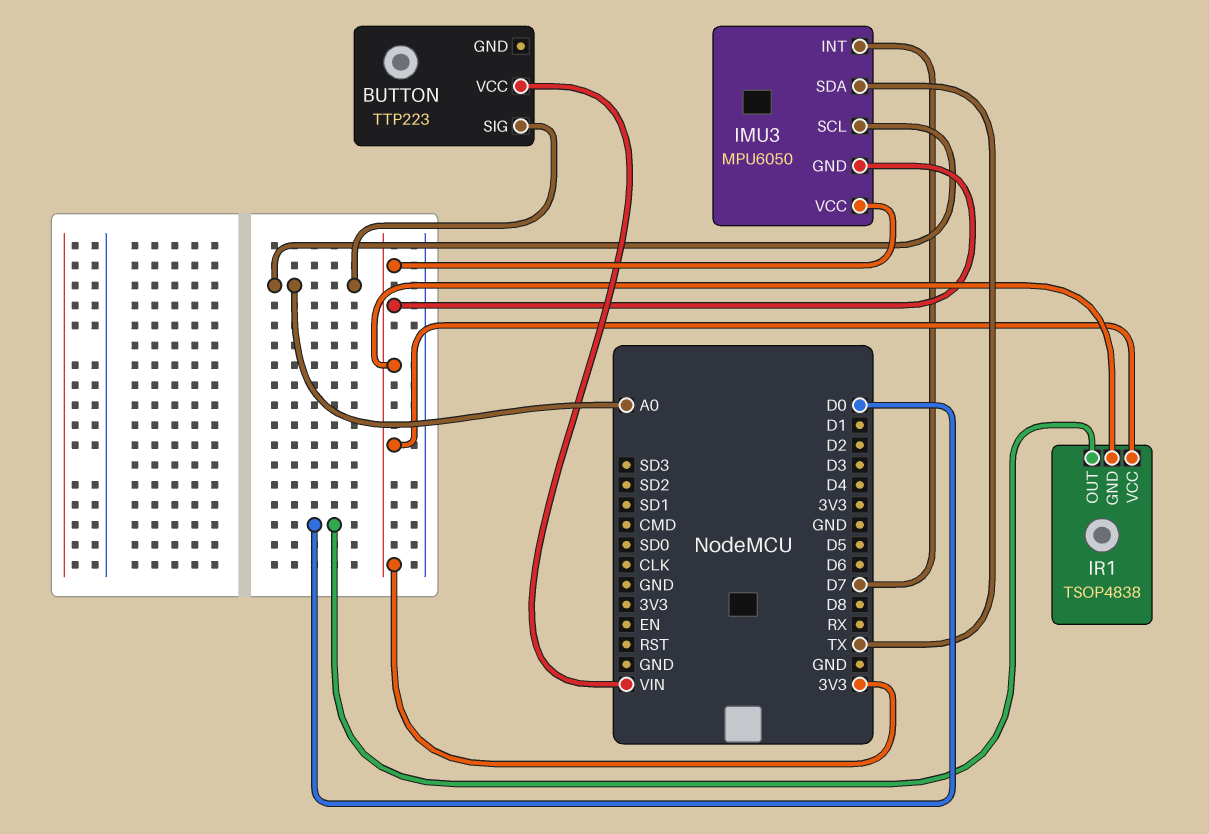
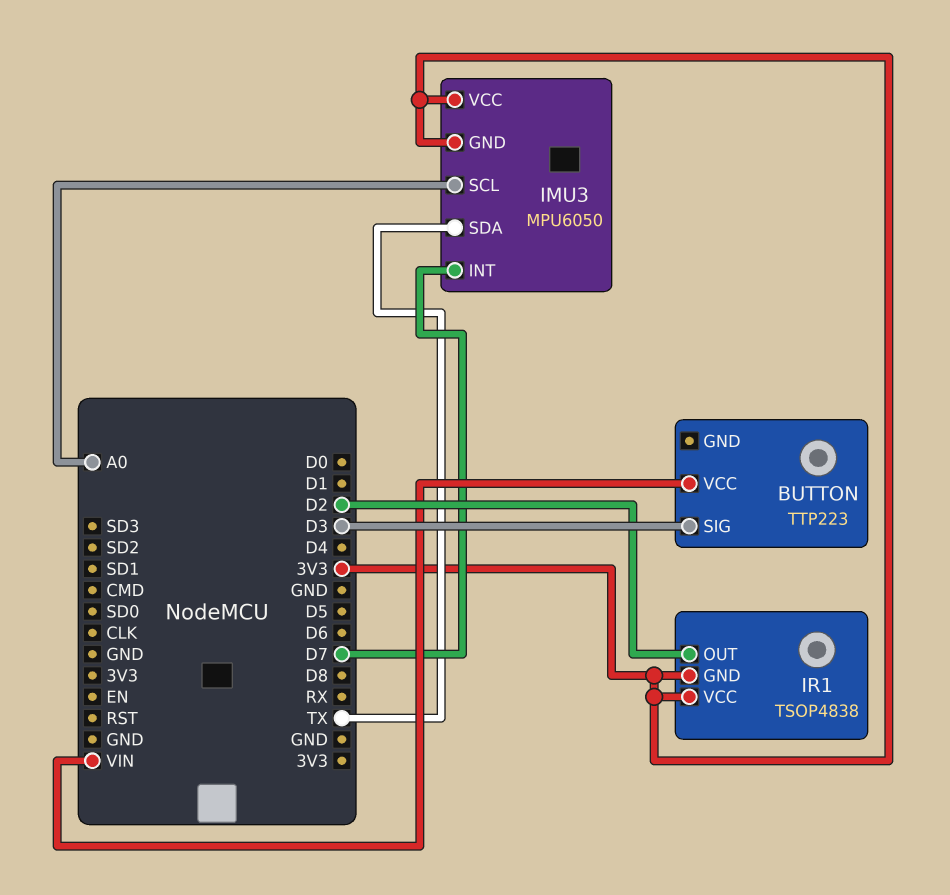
BUTTON pin SIG: A0 -> D3
IR1 pin OUT: D0 -> D2

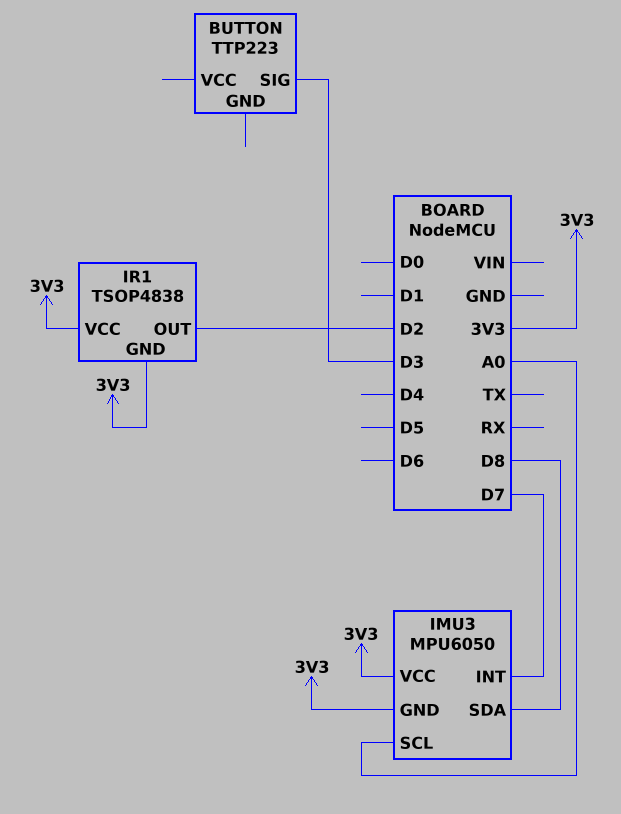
BUTTON pin VCC: VIN -> none
IMU3 pin SDA: TX -> D8

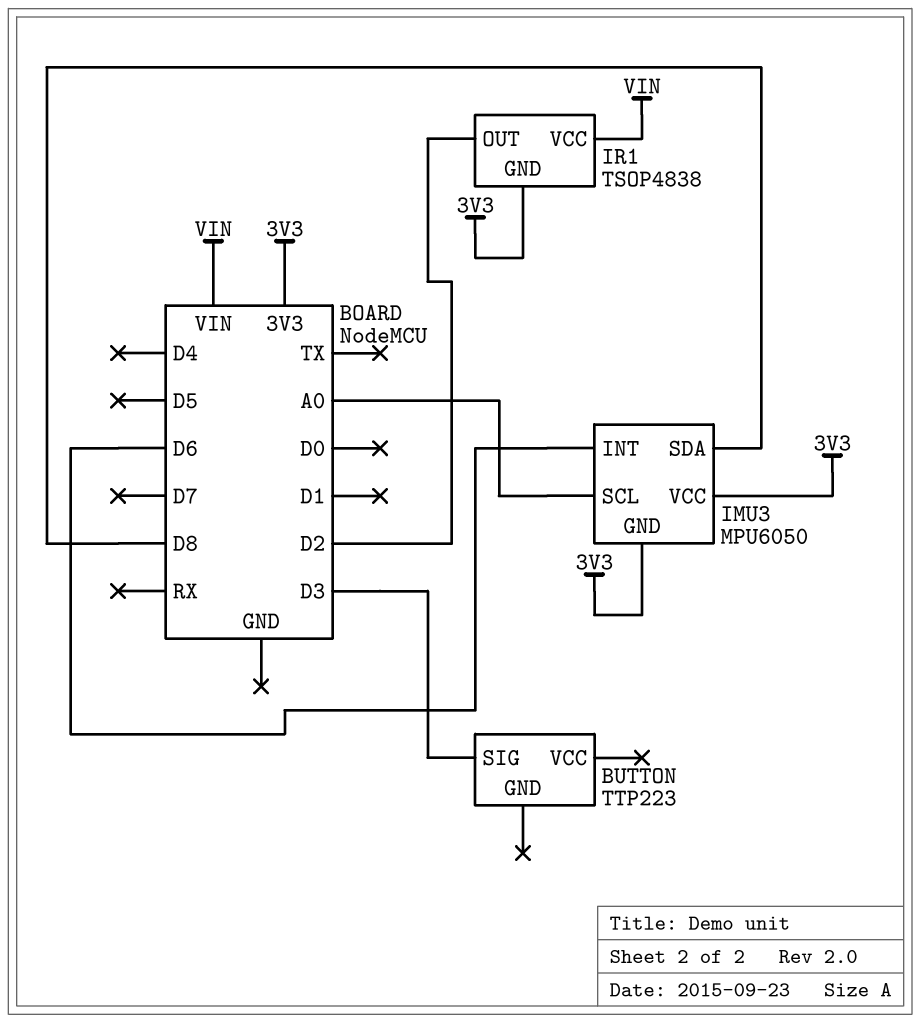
IMU3 pin INT: D7 -> D6
IR1 pin VCC: 3V3 -> VIN

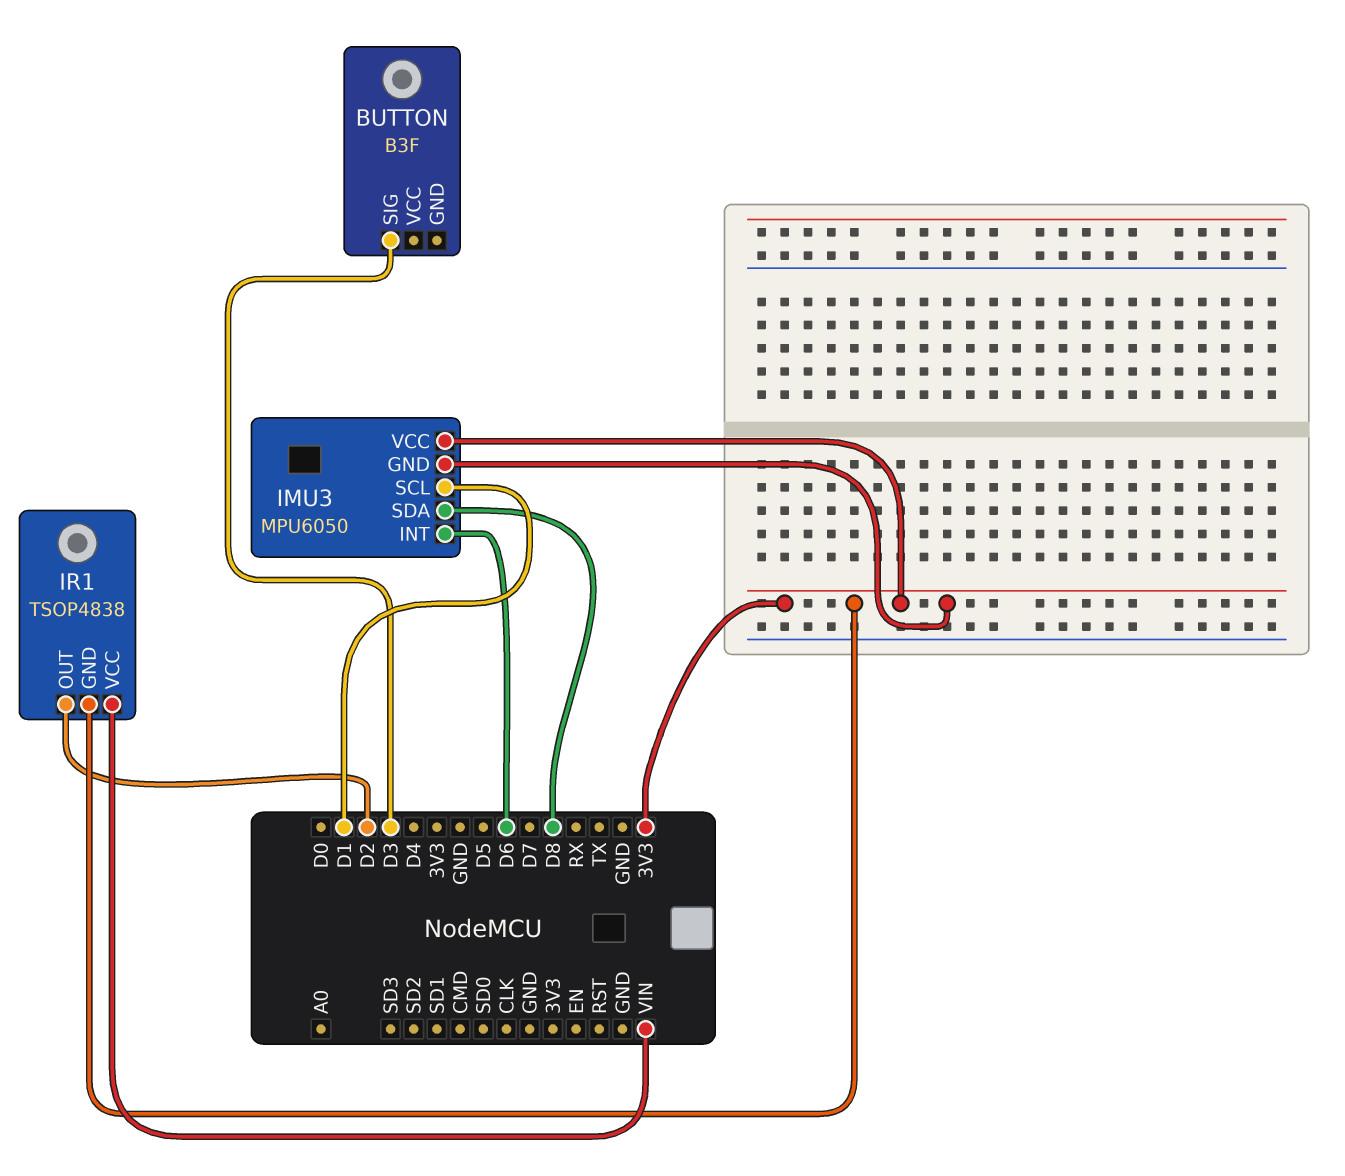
BUTTON: TTP223 -> B3F
IMU3 pin SCL: A0 -> D1

